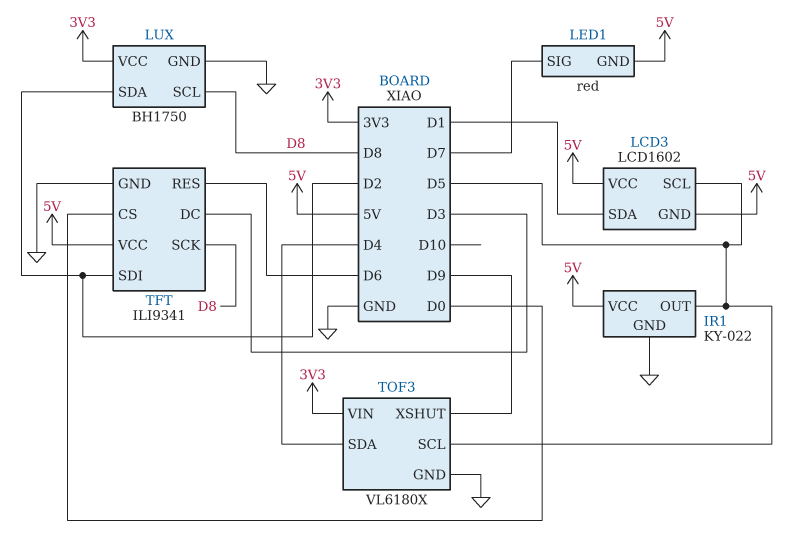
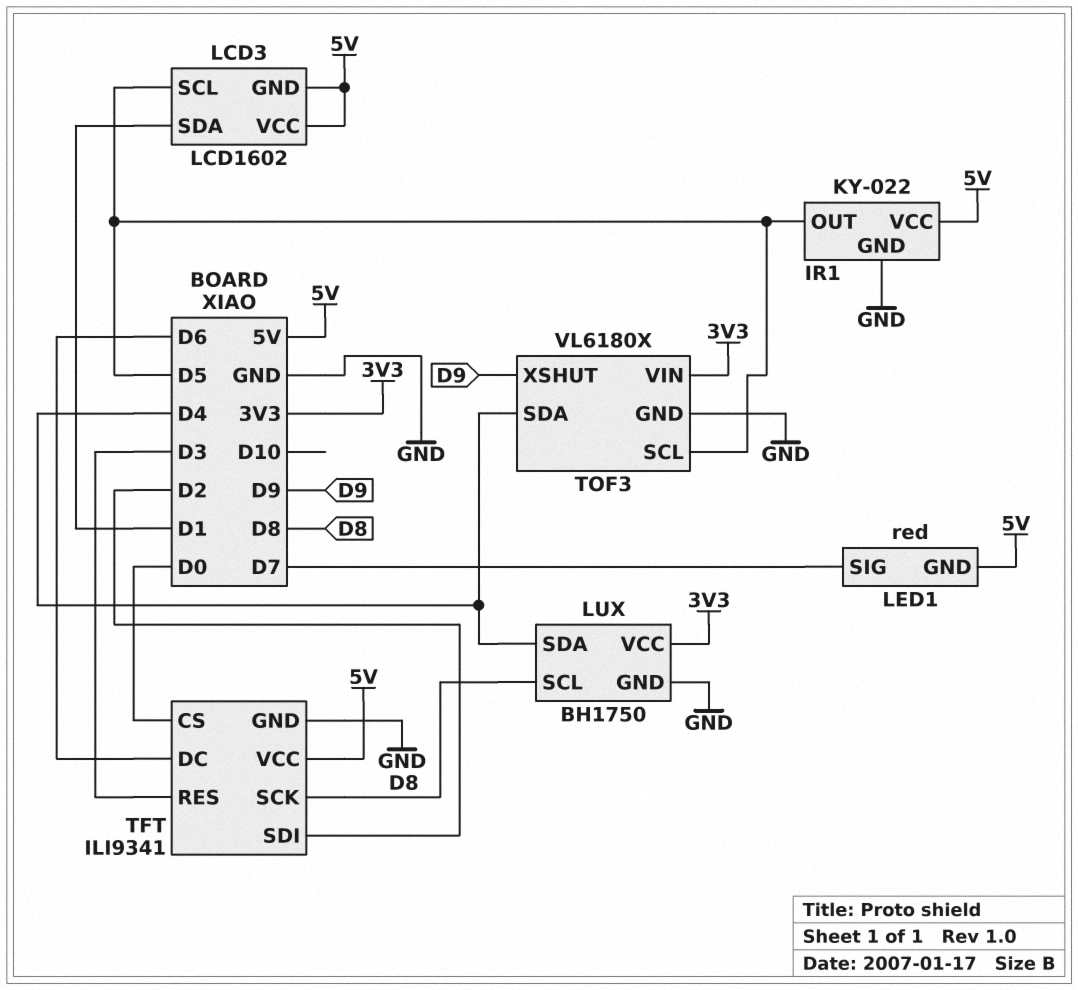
LUX pin SDA: D2 -> D4
TFT pin DC: D3 -> D6
TFT pin RES: D6 -> D3

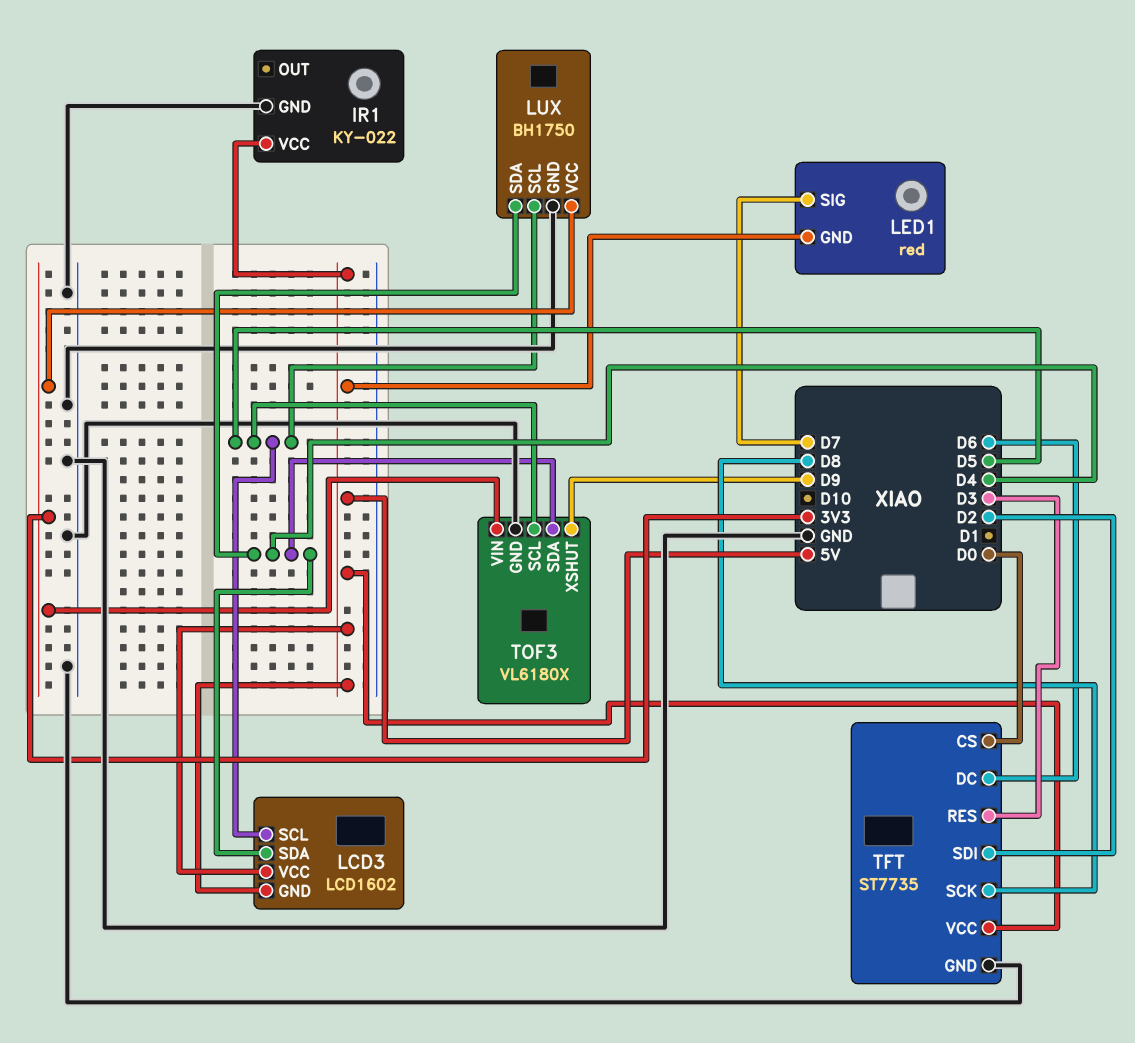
IR1 pin OUT: D5 -> none
LCD3 pin SDA: D1 -> D4
LUX pin SCL: D8 -> D5
TFT: ILI9341 -> ST7735

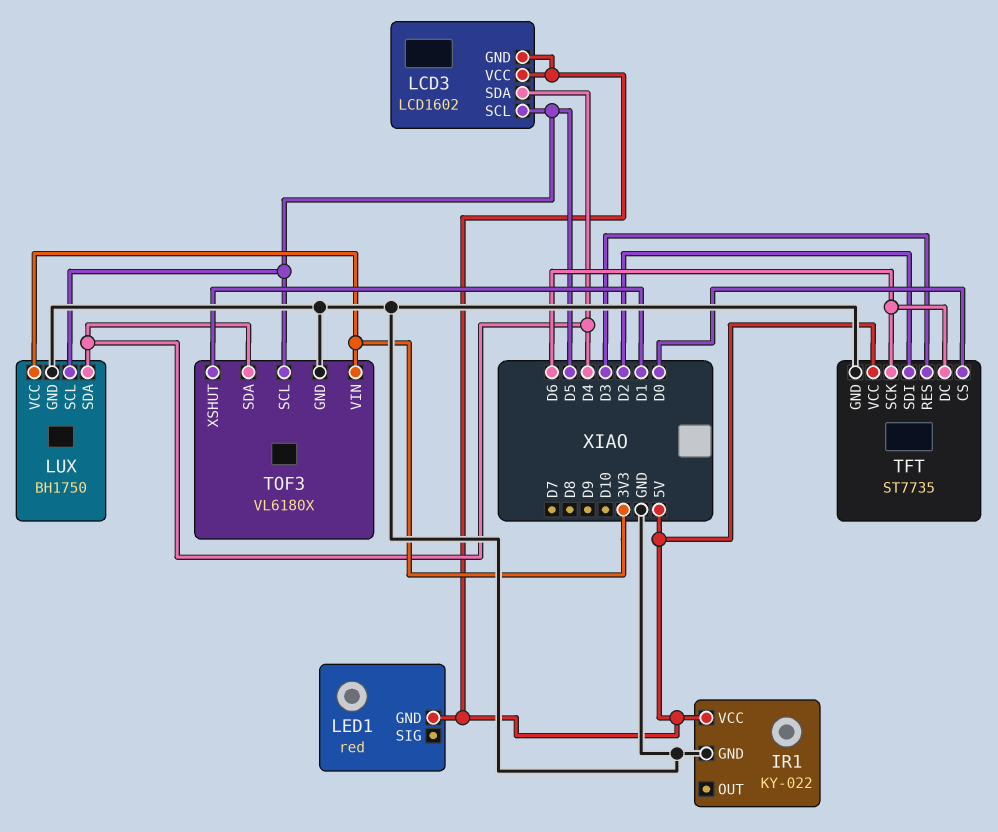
LED1 pin SIG: D7 -> none
TFT pin SCK: D8 -> D6
TOF3 pin XSHUT: D9 -> D1

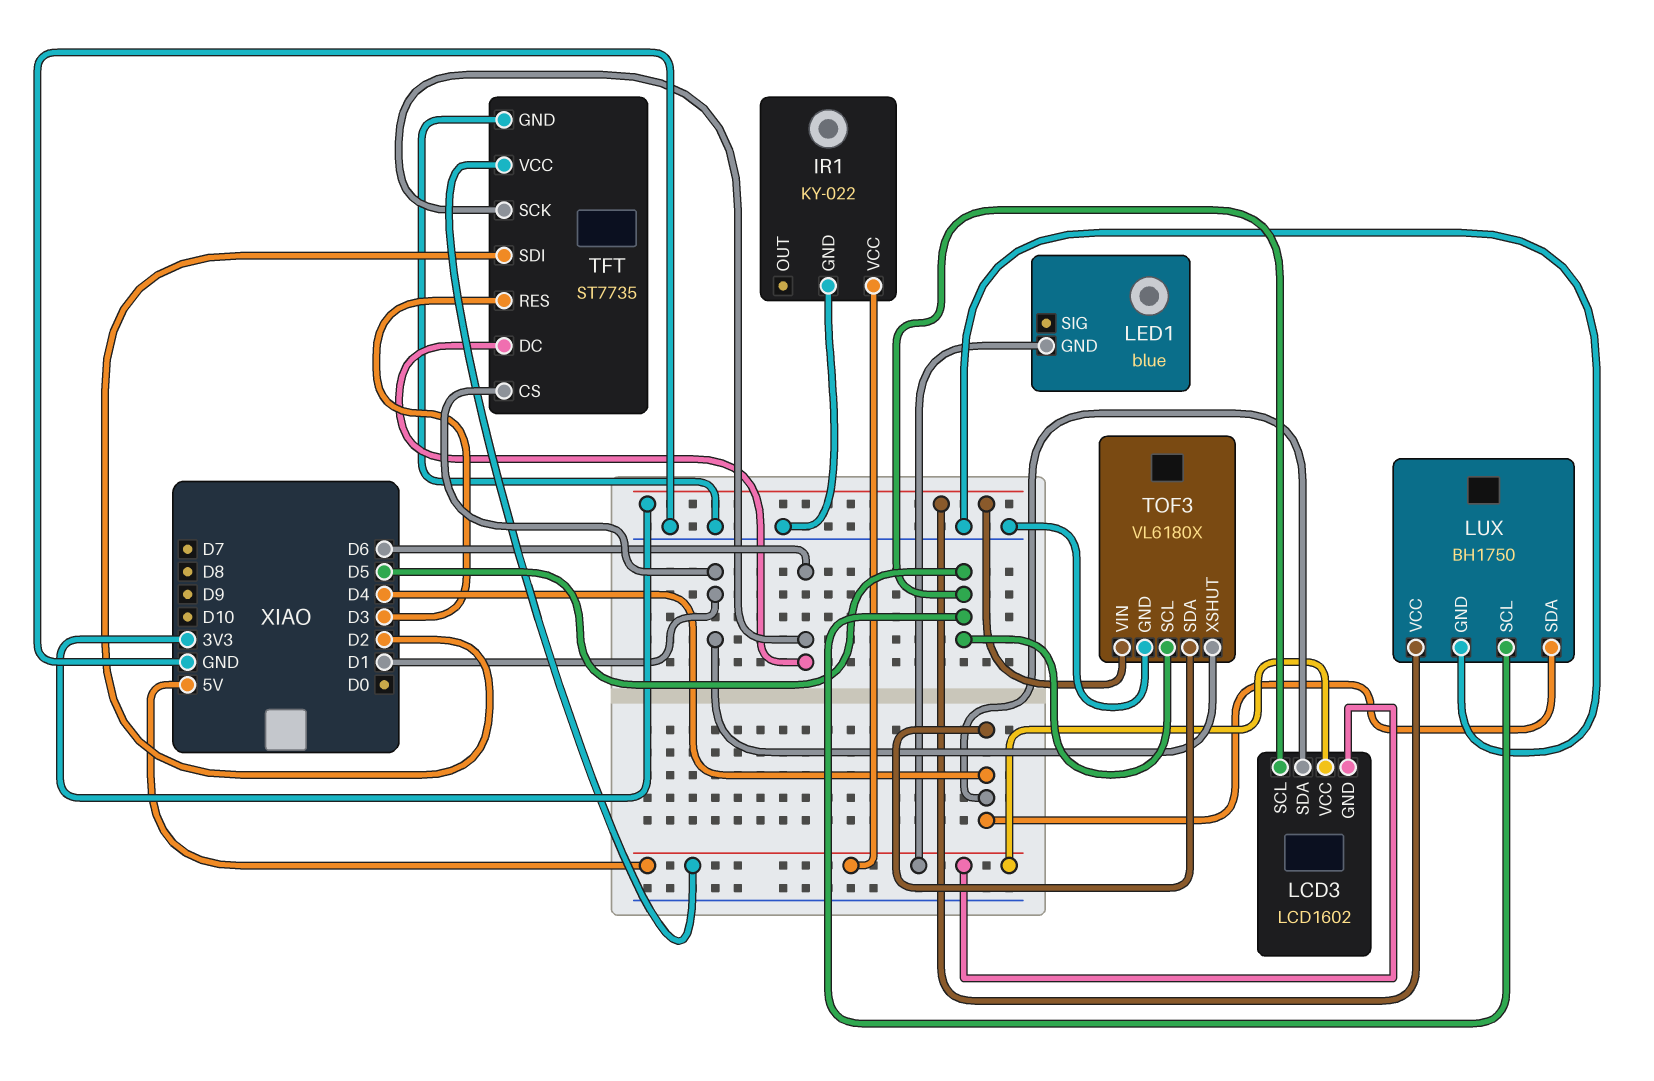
LED1: red -> blue
TFT pin CS: D0 -> D1

